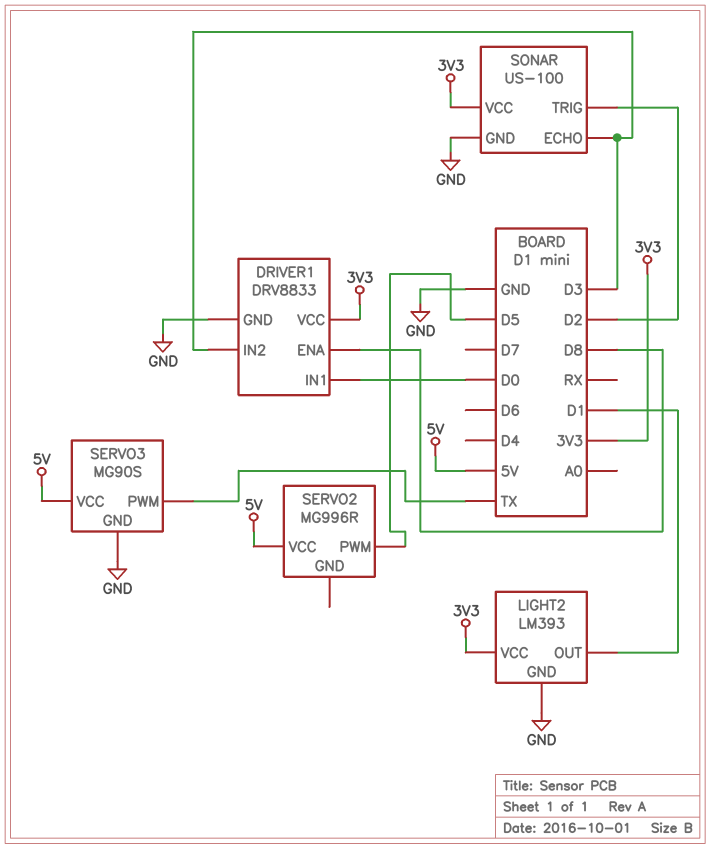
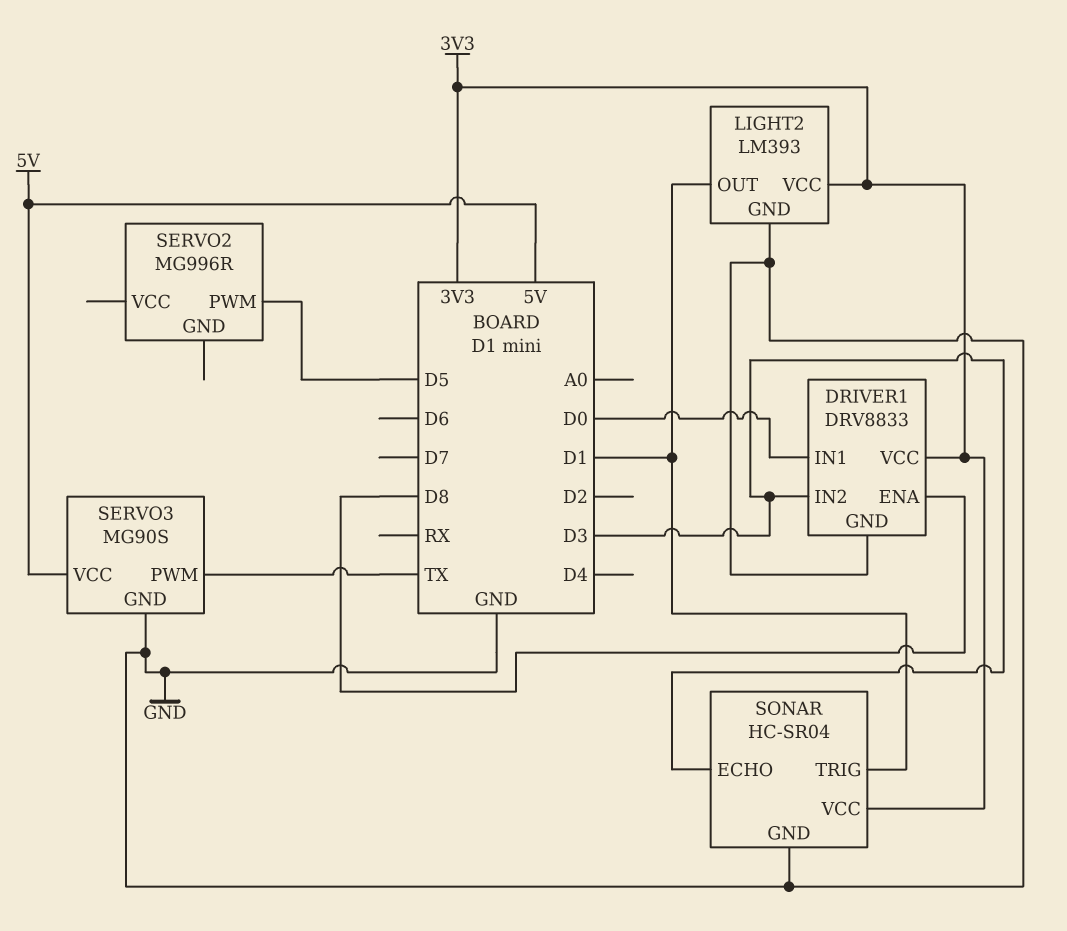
SERVO2 pin VCC: 5V -> none
SONAR: US-100 -> HC-SR04
SONAR pin TRIG: D2 -> D1

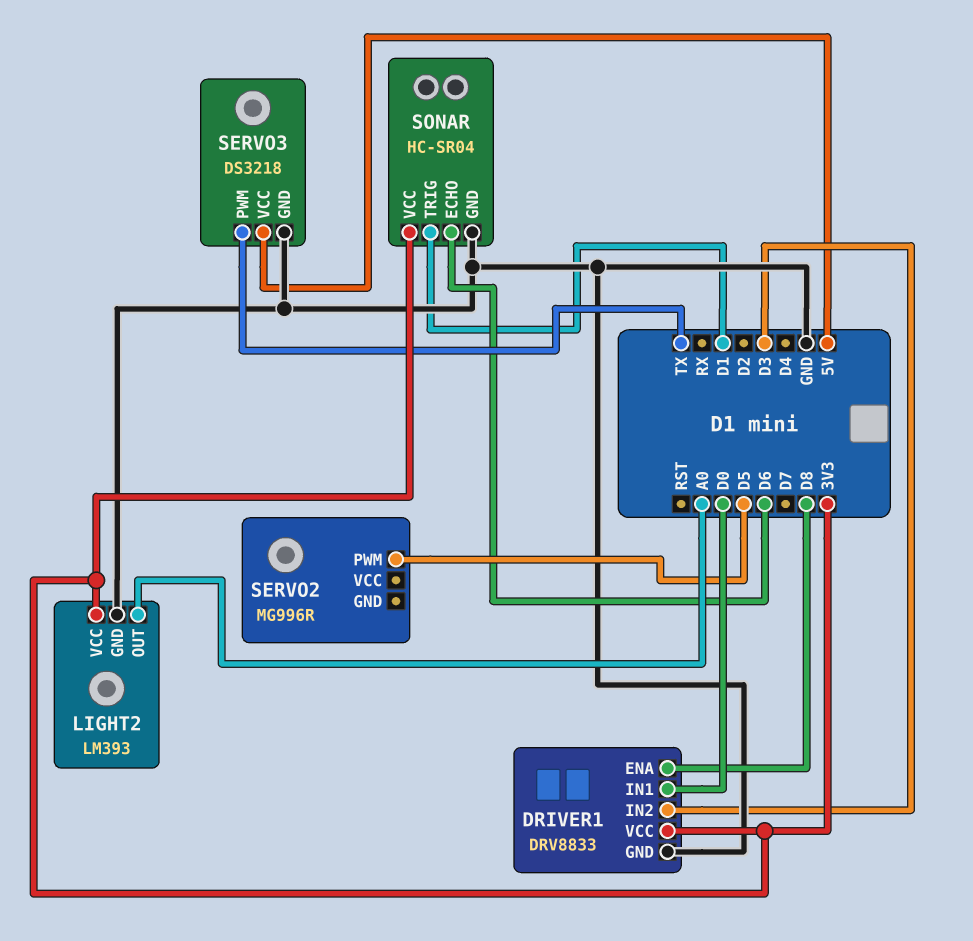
LIGHT2 pin OUT: D1 -> A0
SERVO3: MG90S -> DS3218
SONAR pin ECHO: D3 -> D6

